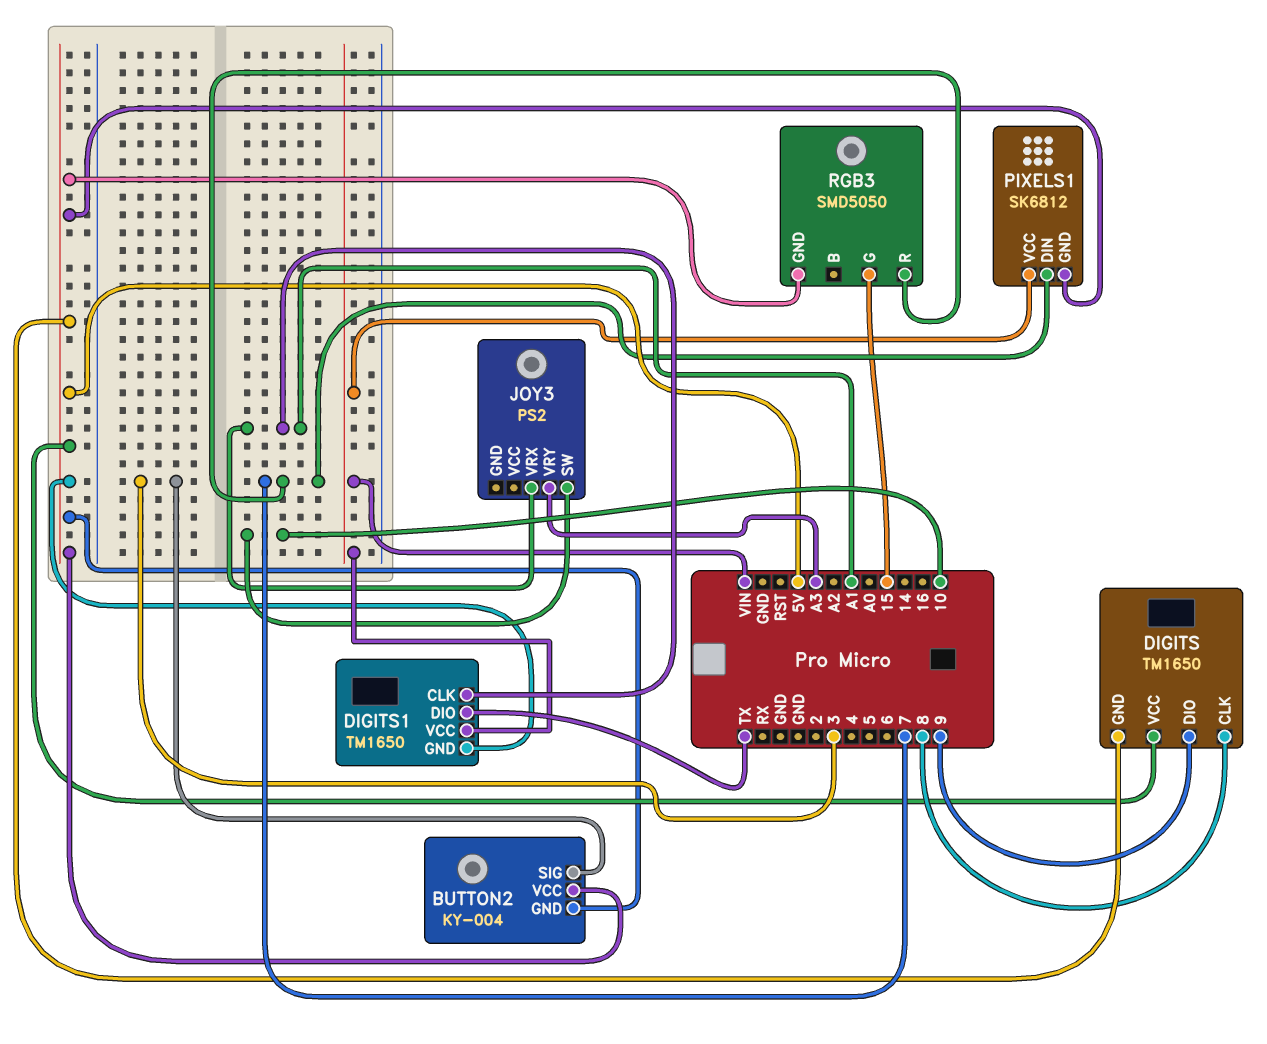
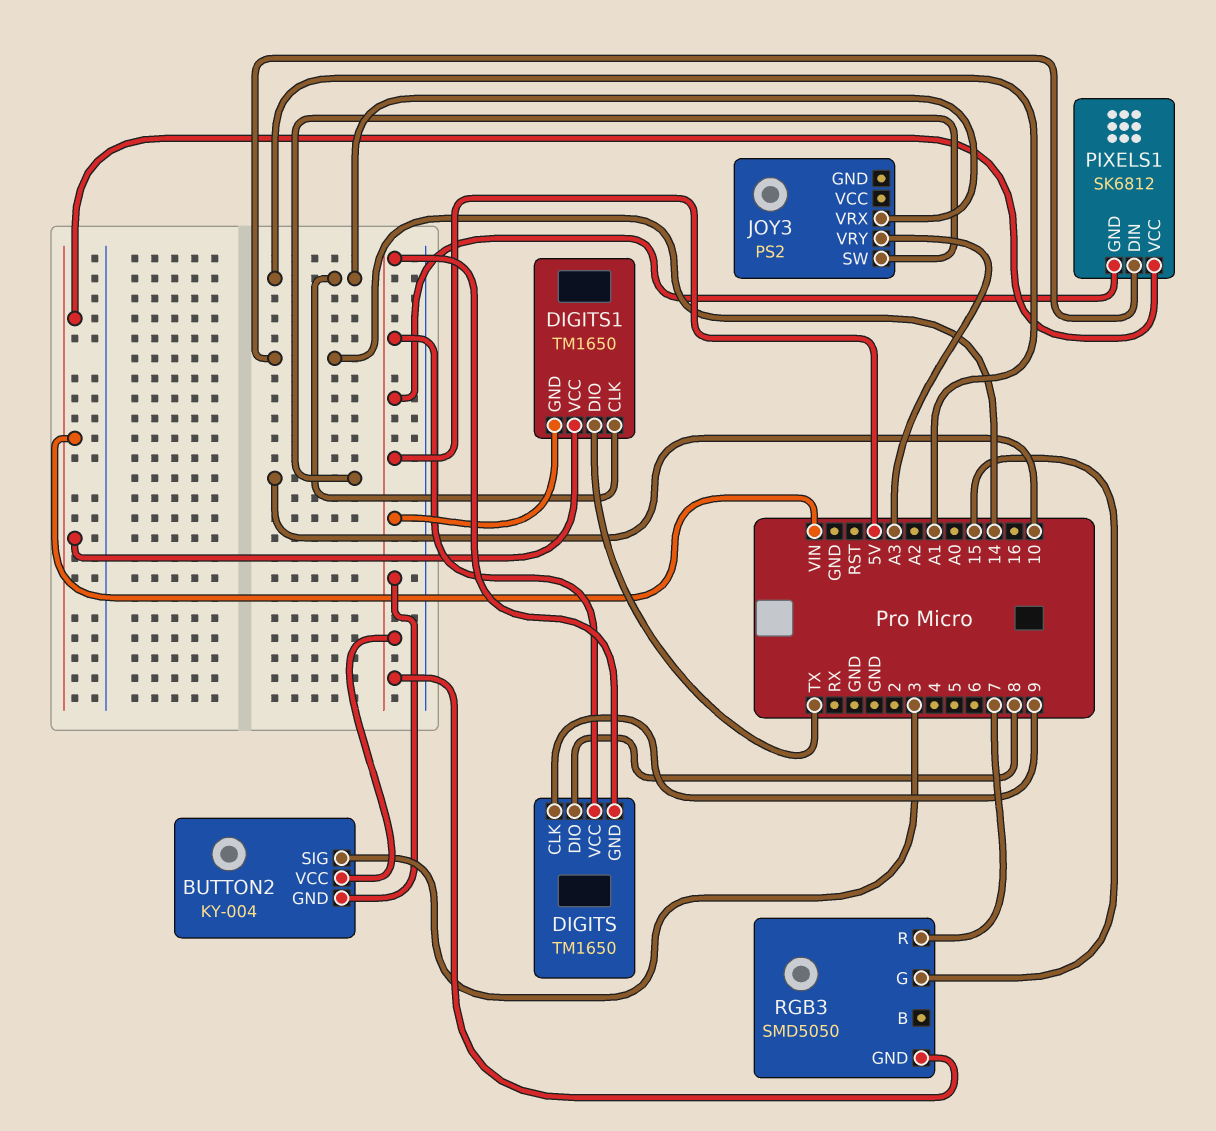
DIGITS pin CLK: 8 -> 9
DIGITS pin DIO: 9 -> 8
PIXELS1 pin DIN: 7 -> 14

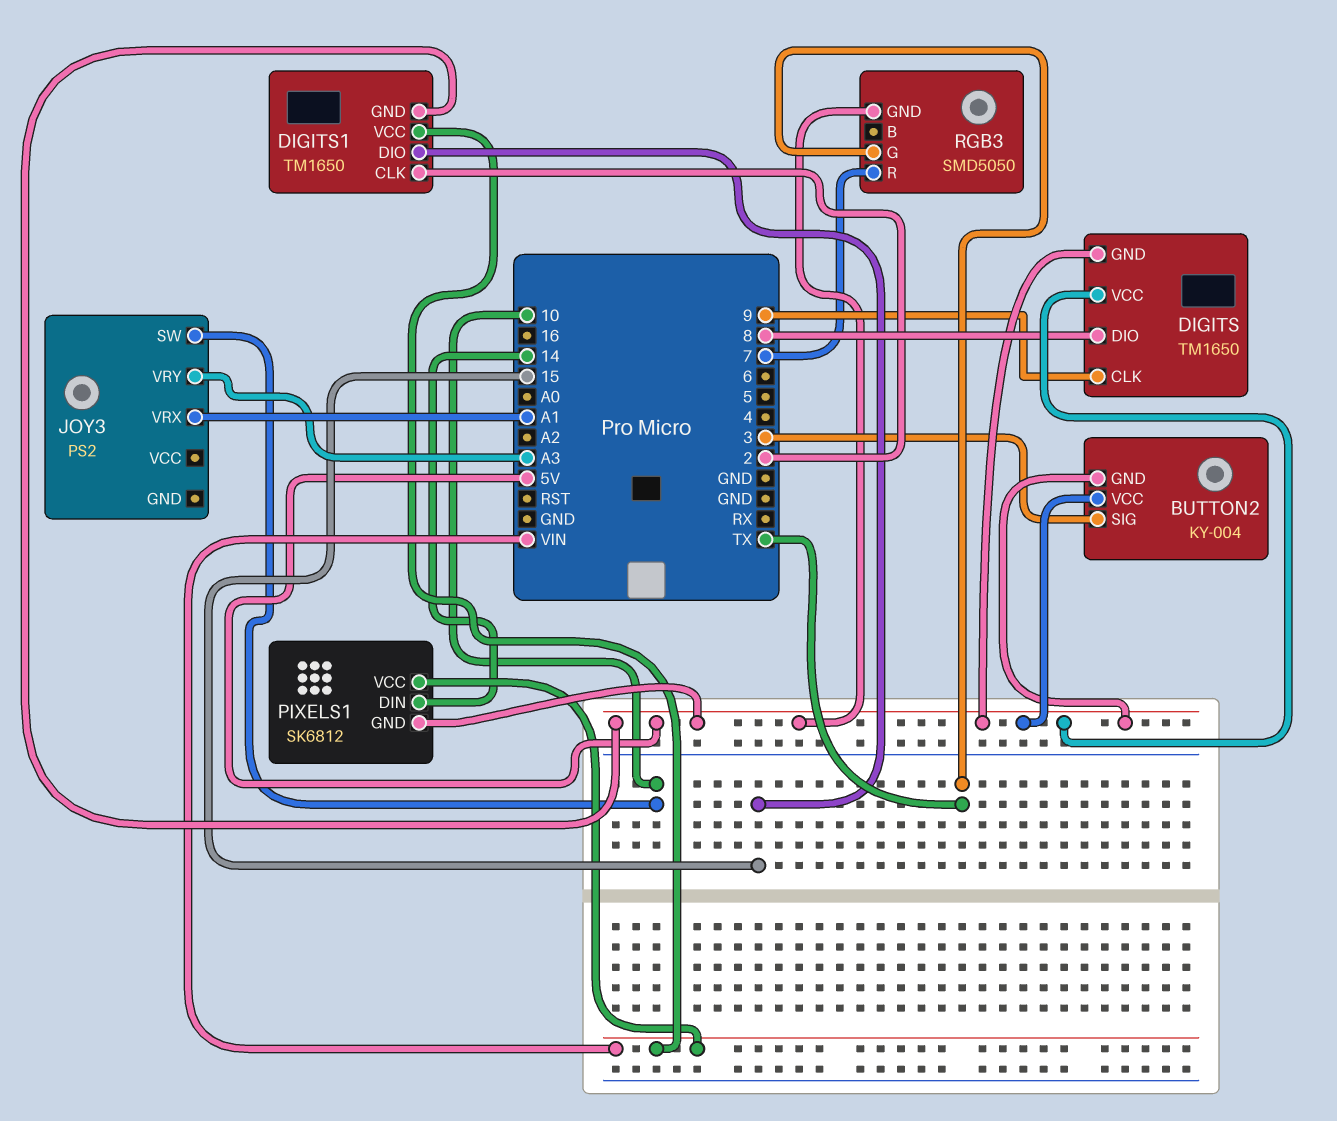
DIGITS1 pin CLK: A1 -> 2
DIGITS1 pin DIO: TX -> 15
RGB3 pin G: 15 -> TX

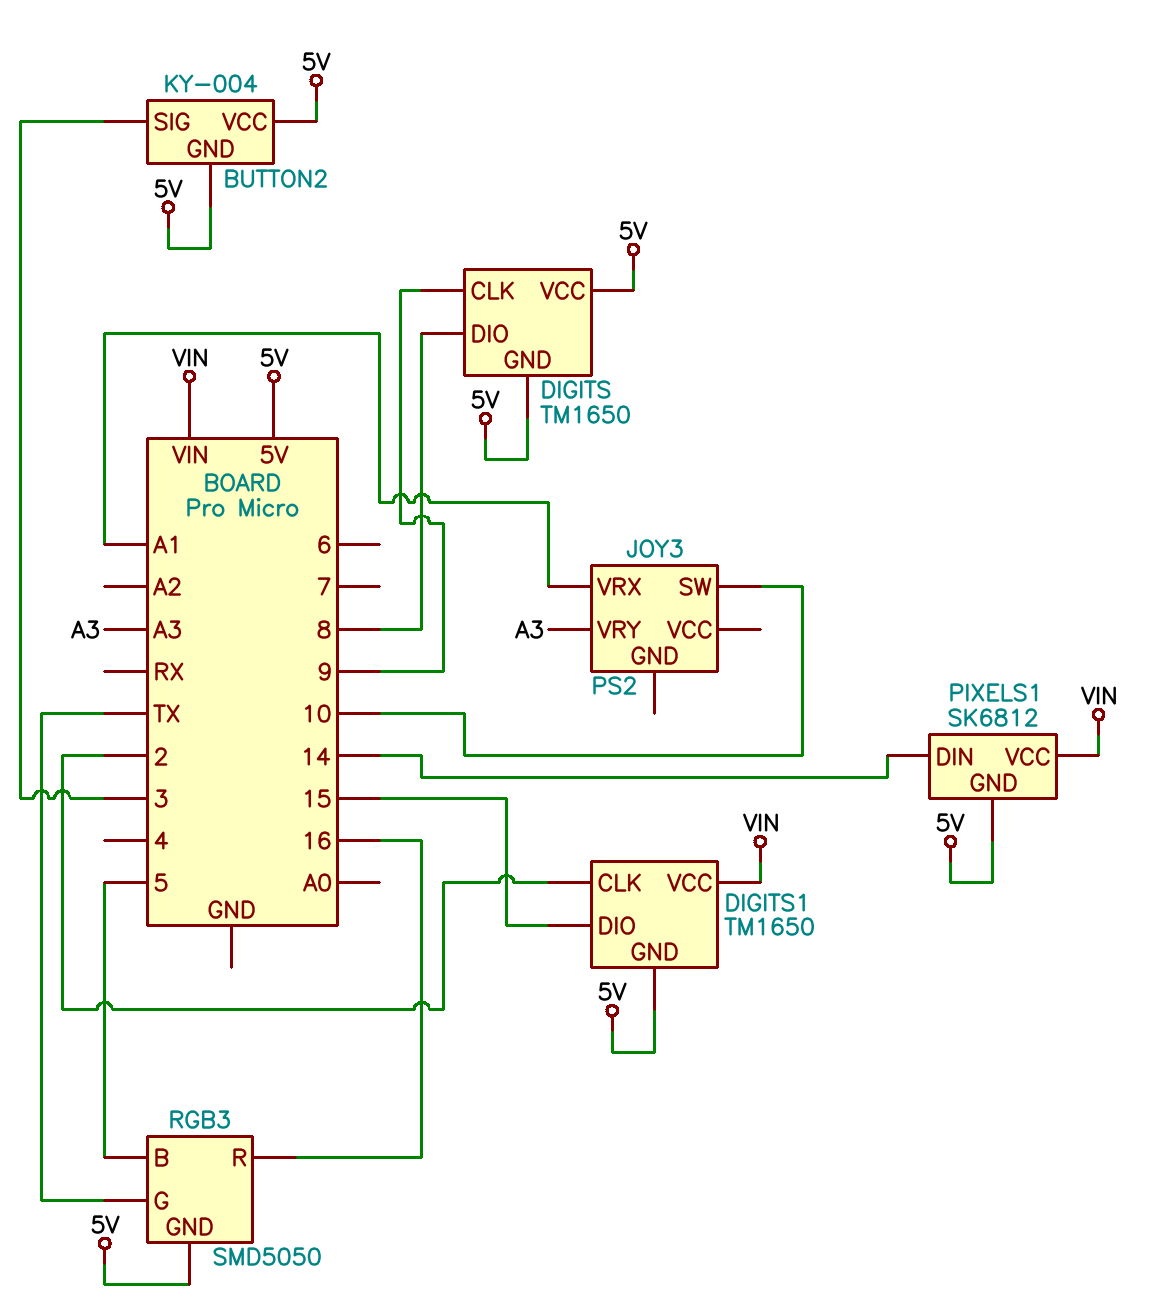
RGB3 pin B: none -> 5
RGB3 pin R: 7 -> 16

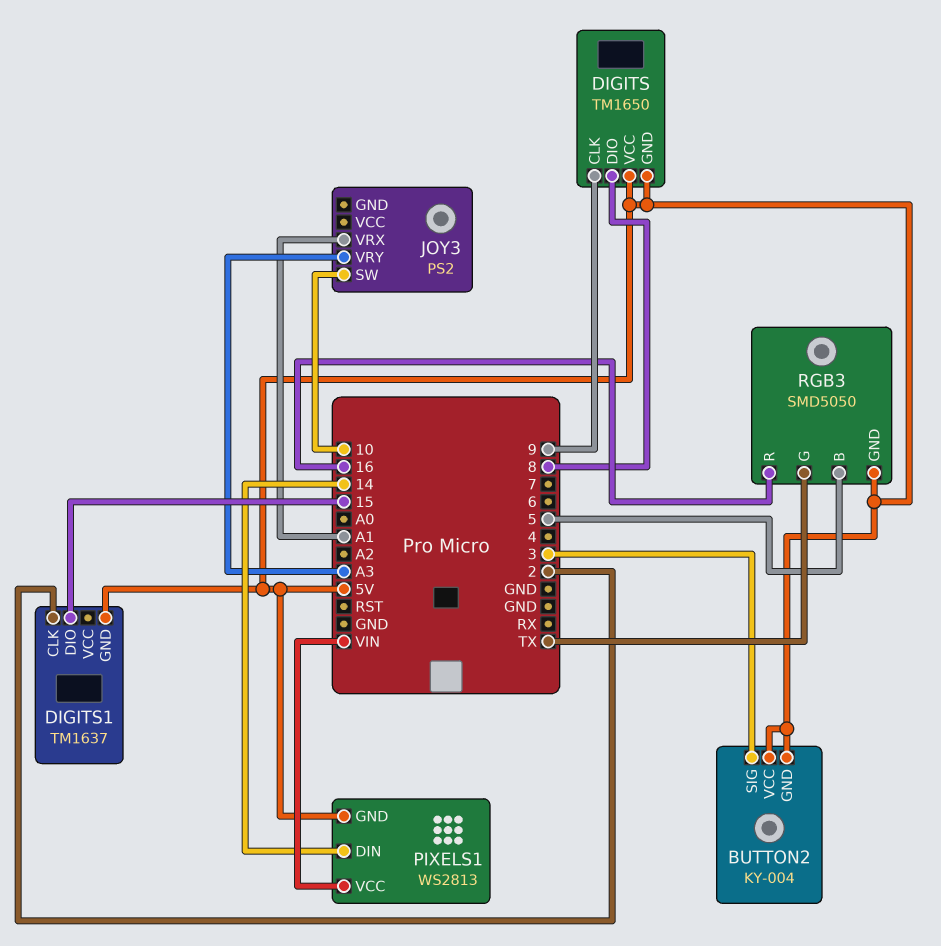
DIGITS1: TM1650 -> TM1637
DIGITS1 pin VCC: VIN -> none
PIXELS1: SK6812 -> WS2813

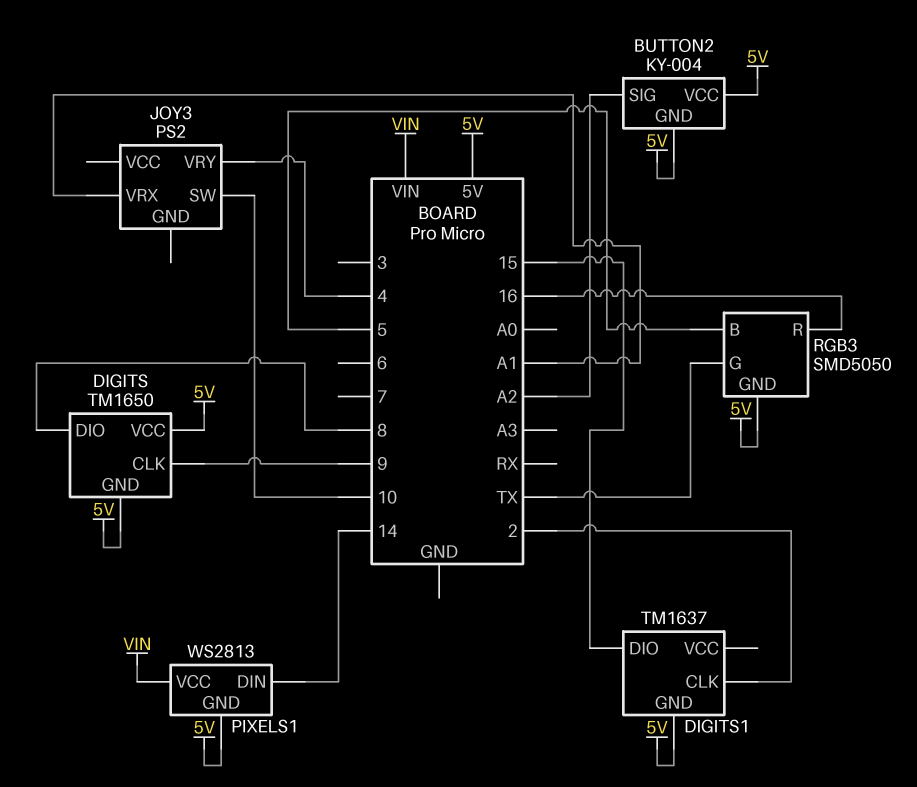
BUTTON2 pin SIG: 3 -> A2
JOY3 pin VRY: A3 -> 4

